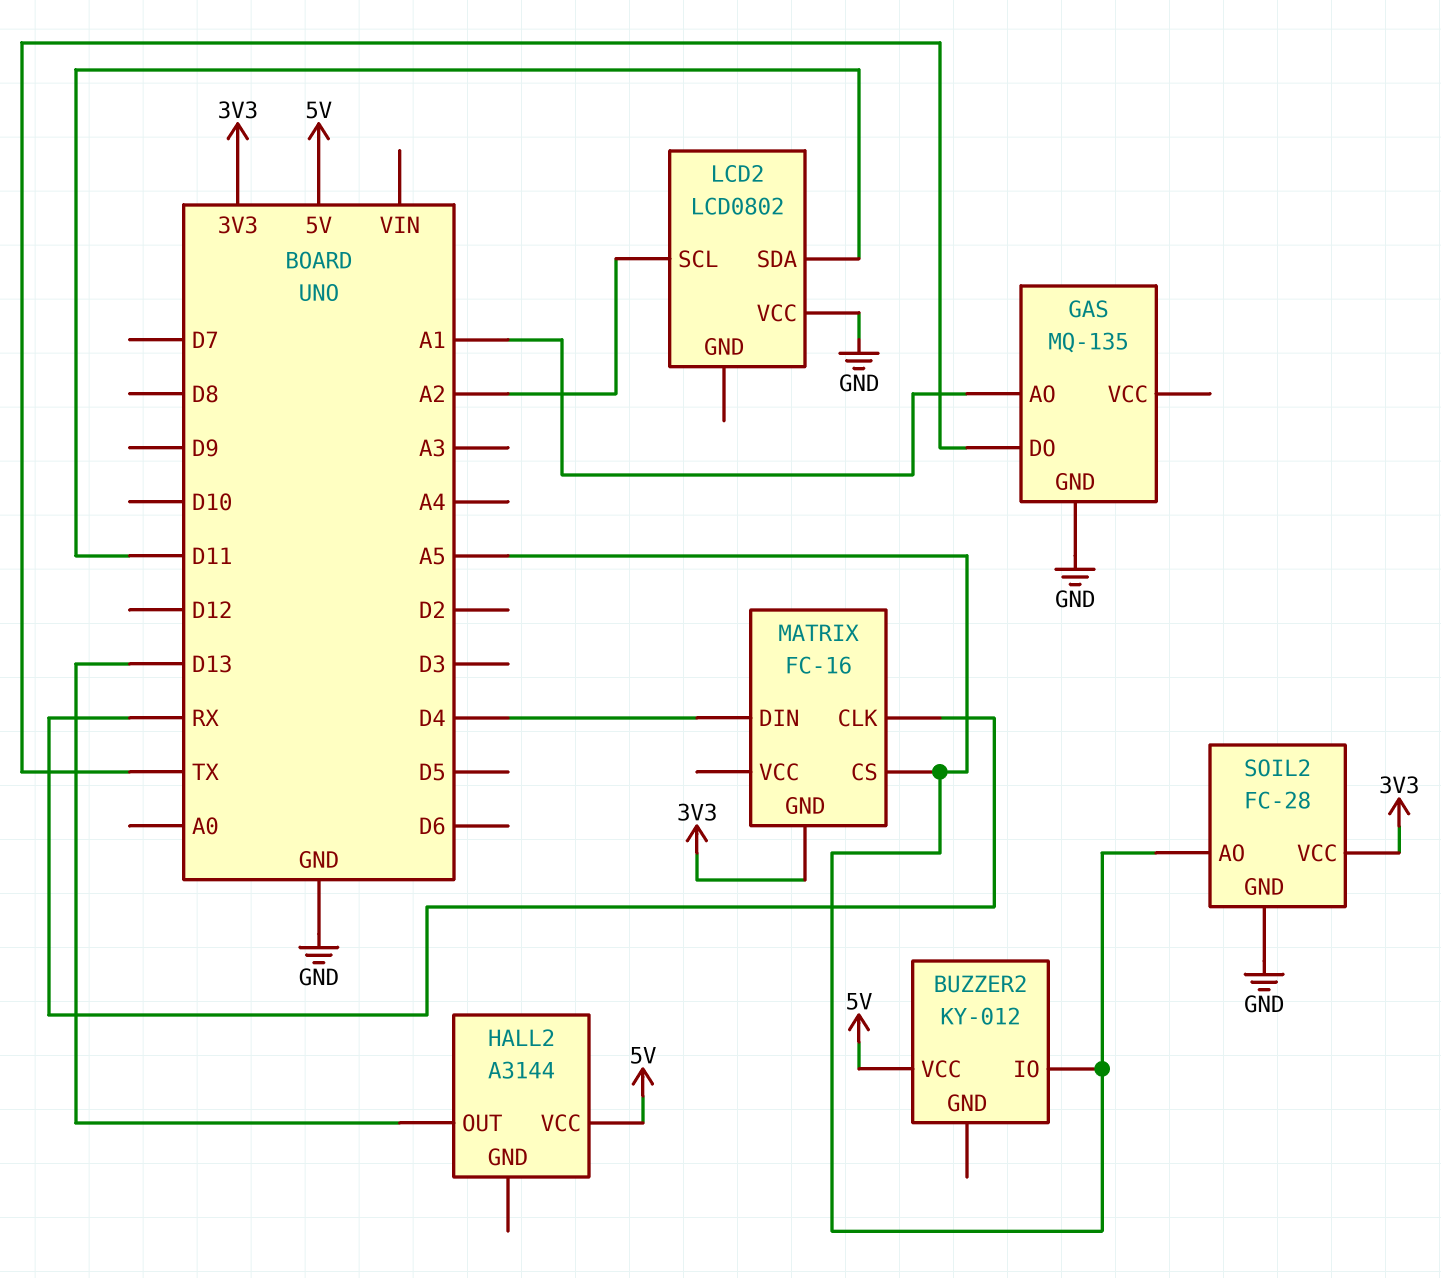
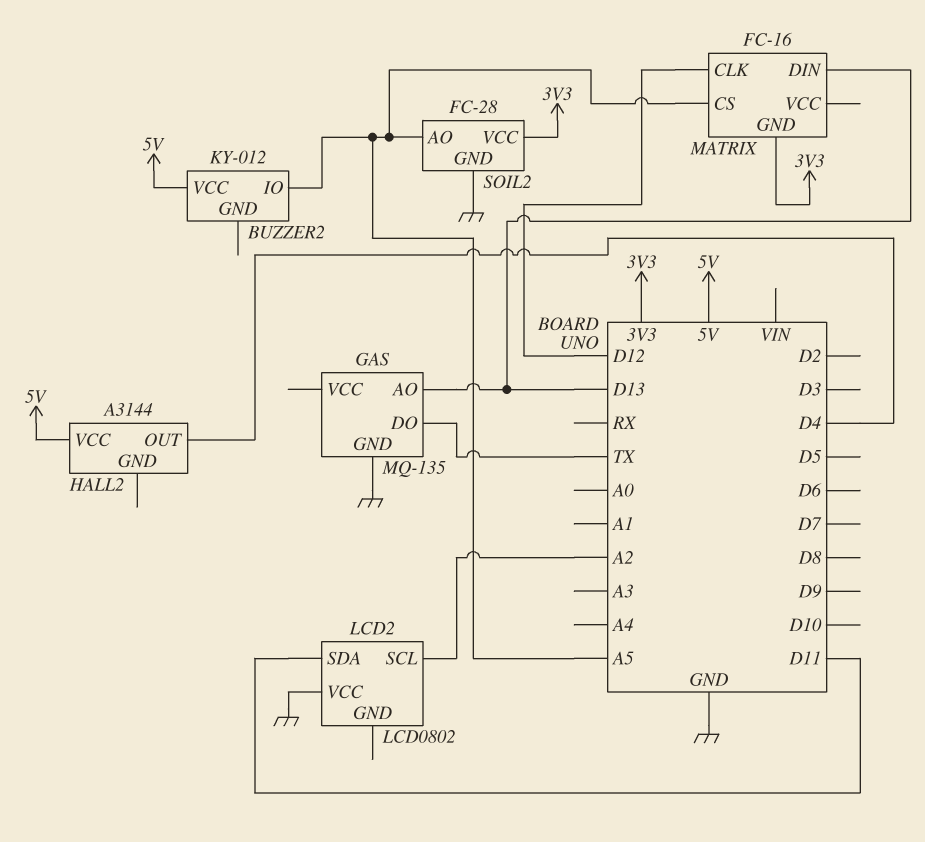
GAS pin AO: A1 -> D13
HALL2 pin OUT: D13 -> D4
MATRIX pin CLK: RX -> D12
MATRIX pin DIN: D4 -> D13

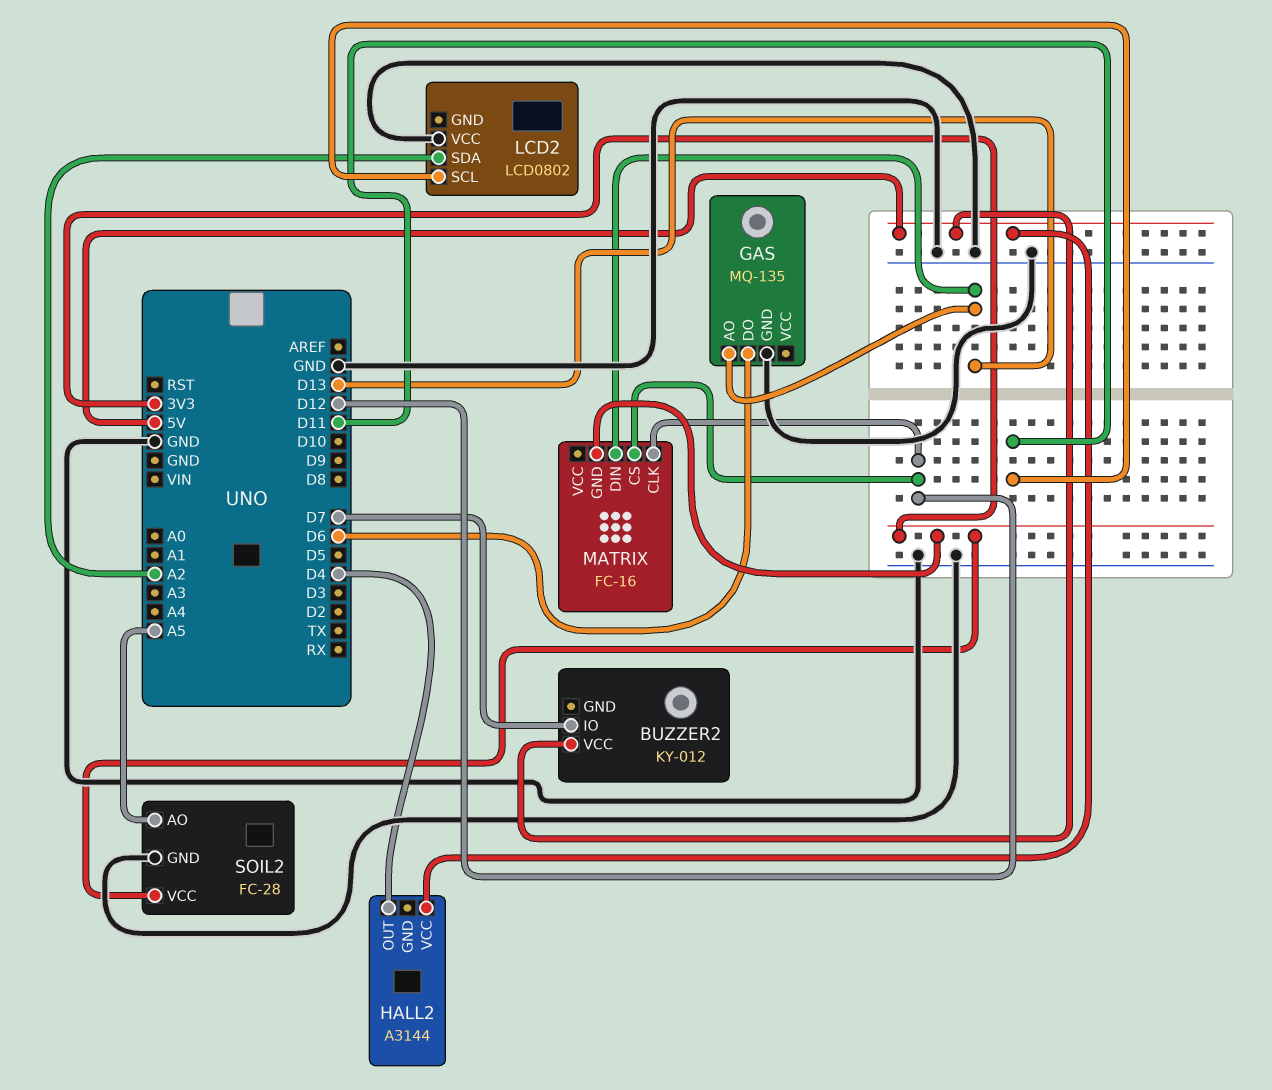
BUZZER2 pin IO: A5 -> D7
GAS pin DO: TX -> D6
LCD2 pin SCL: A2 -> D11
LCD2 pin SDA: D11 -> A2
MATRIX pin CS: A5 -> D12

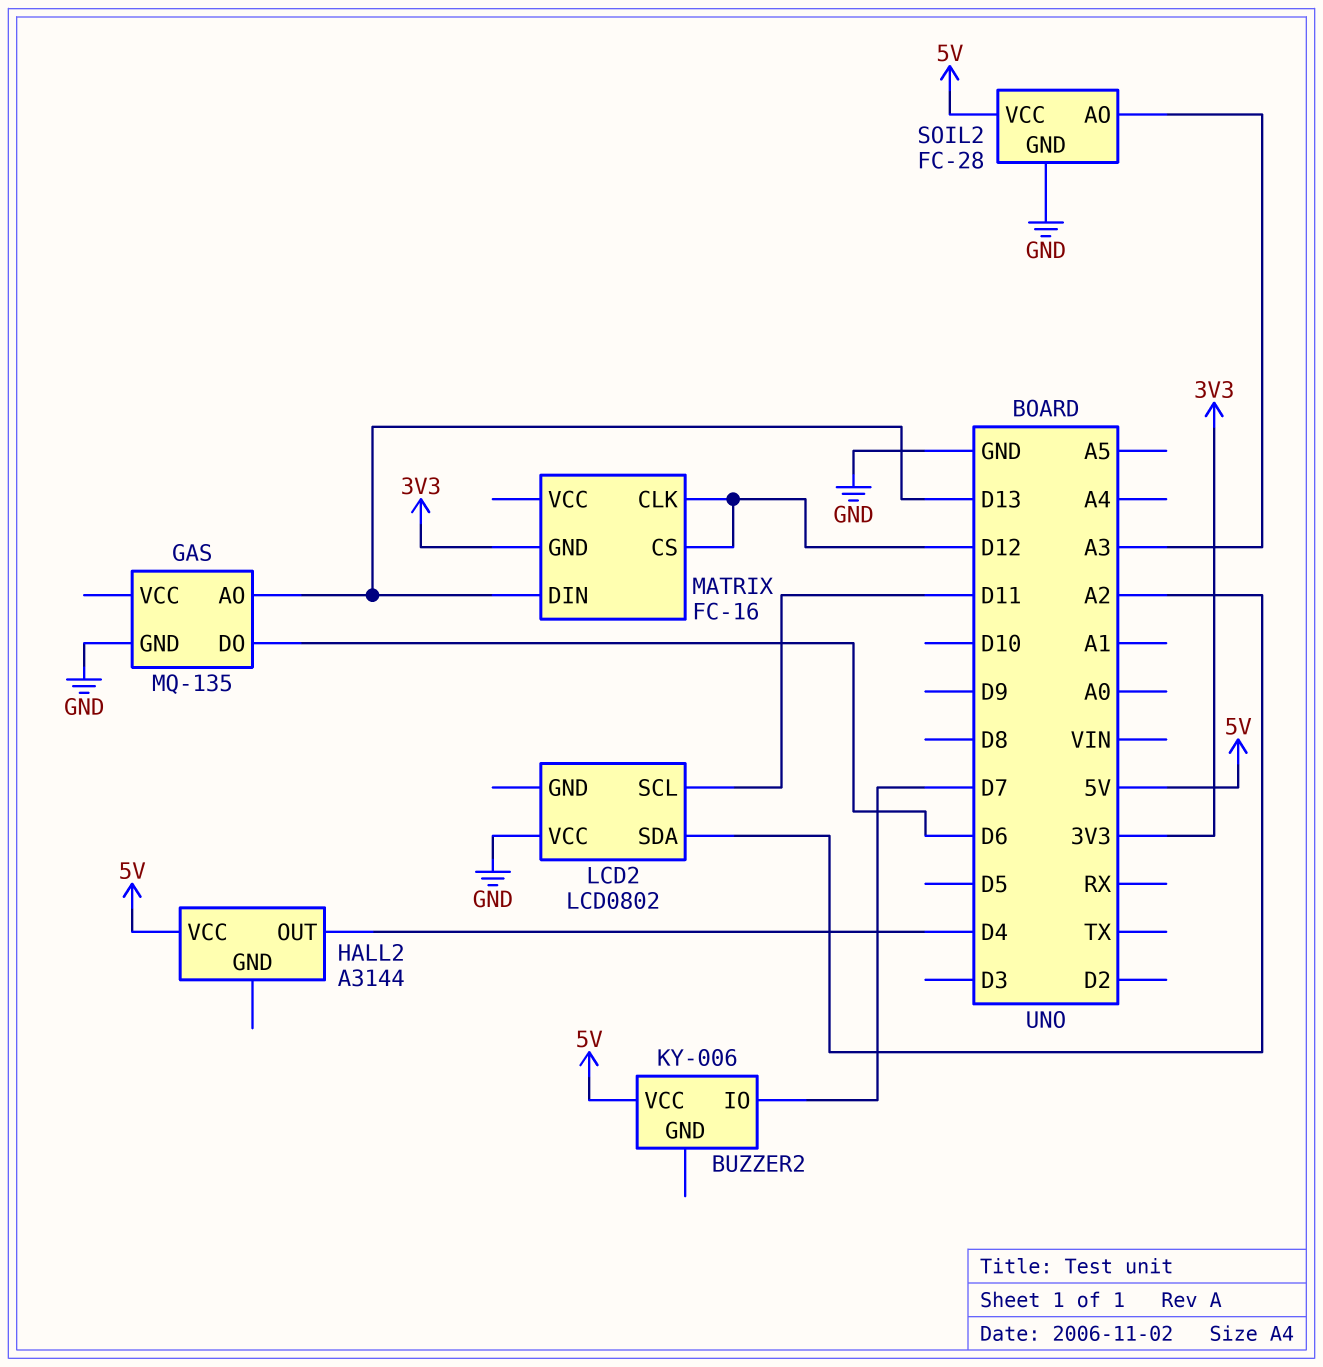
BUZZER2: KY-012 -> KY-006
SOIL2 pin AO: A5 -> A3
SOIL2 pin VCC: 3V3 -> 5V

